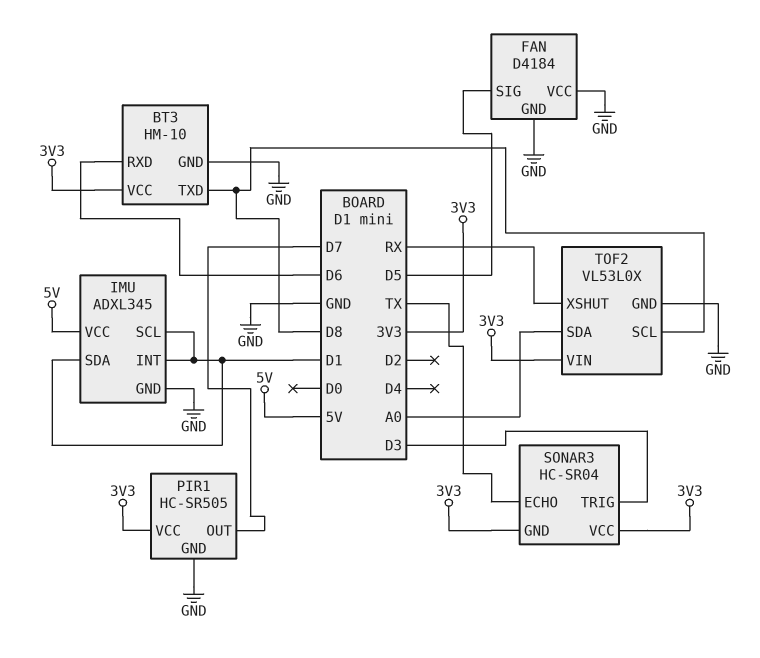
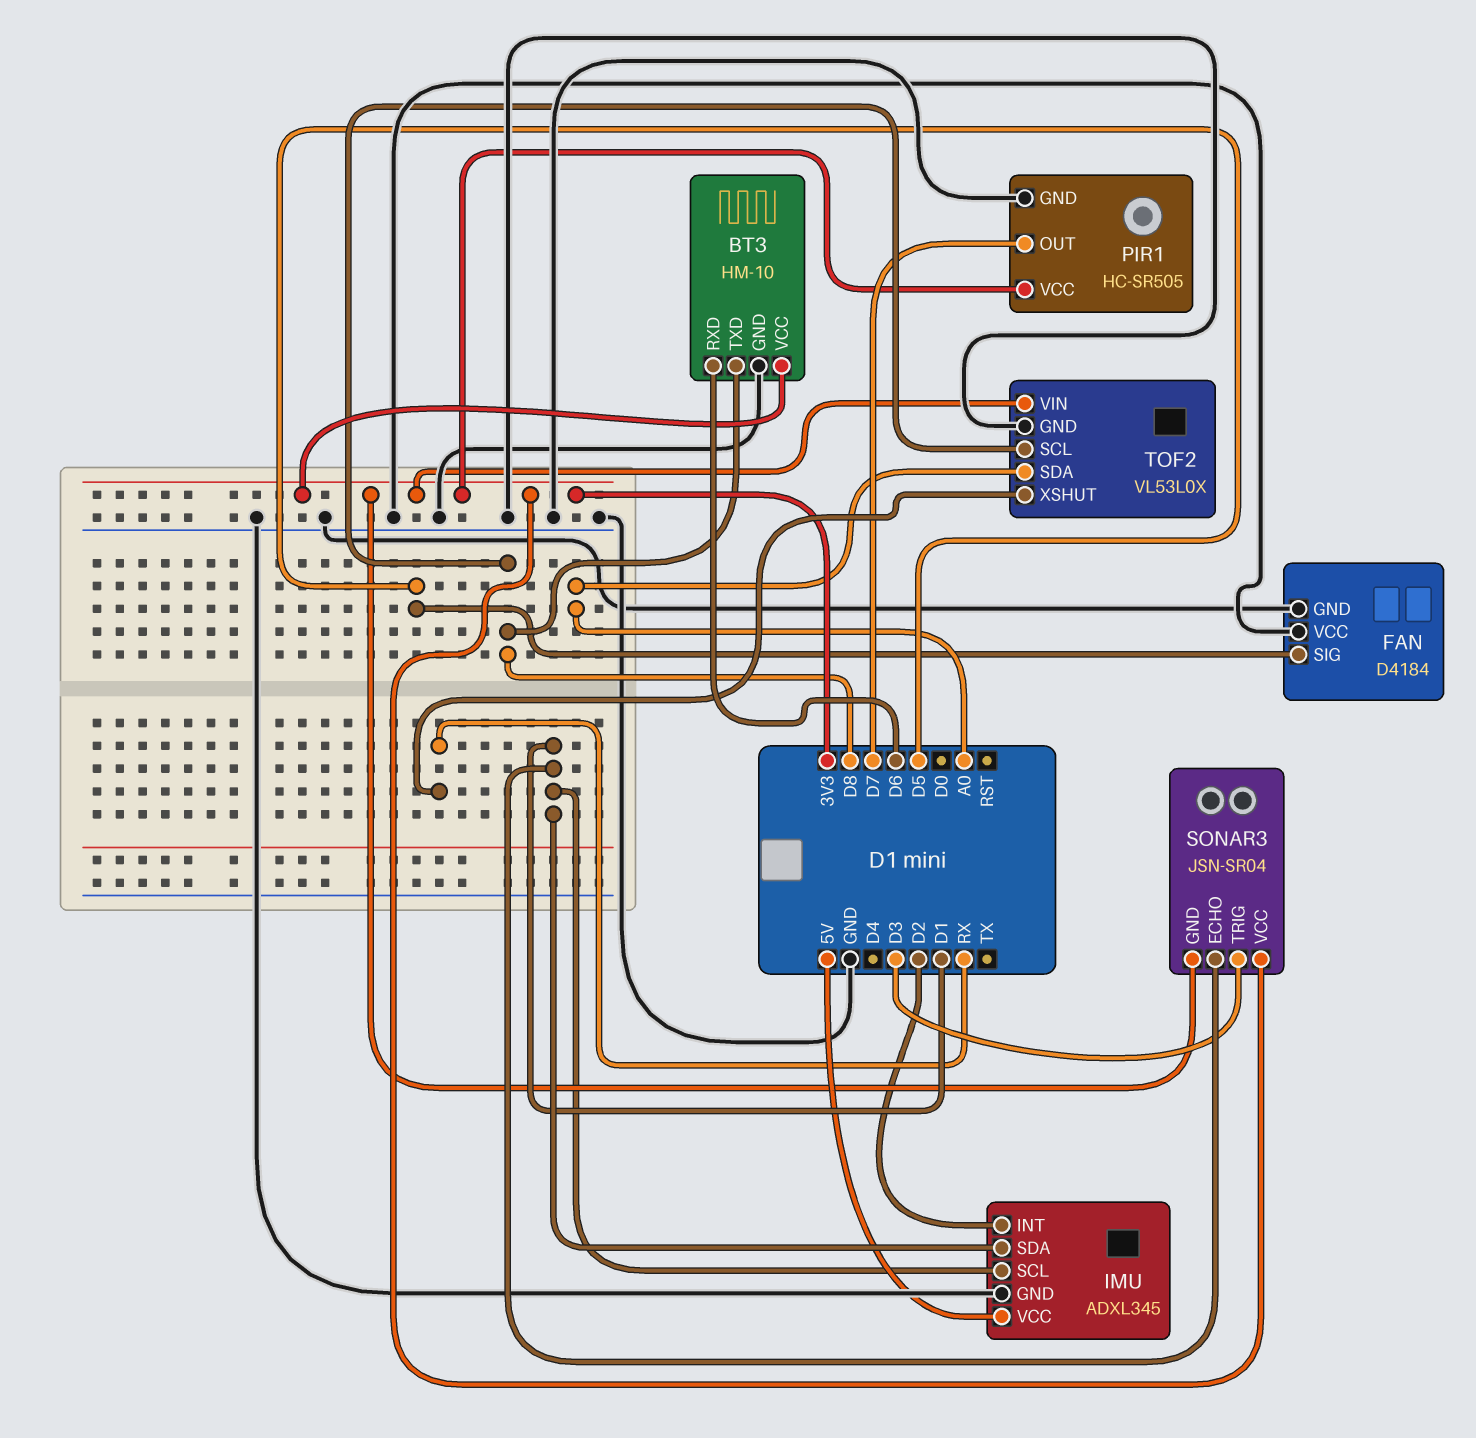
IMU pin INT: D1 -> D2
SONAR3: HC-SR04 -> JSN-SR04
SONAR3 pin ECHO: TX -> D1

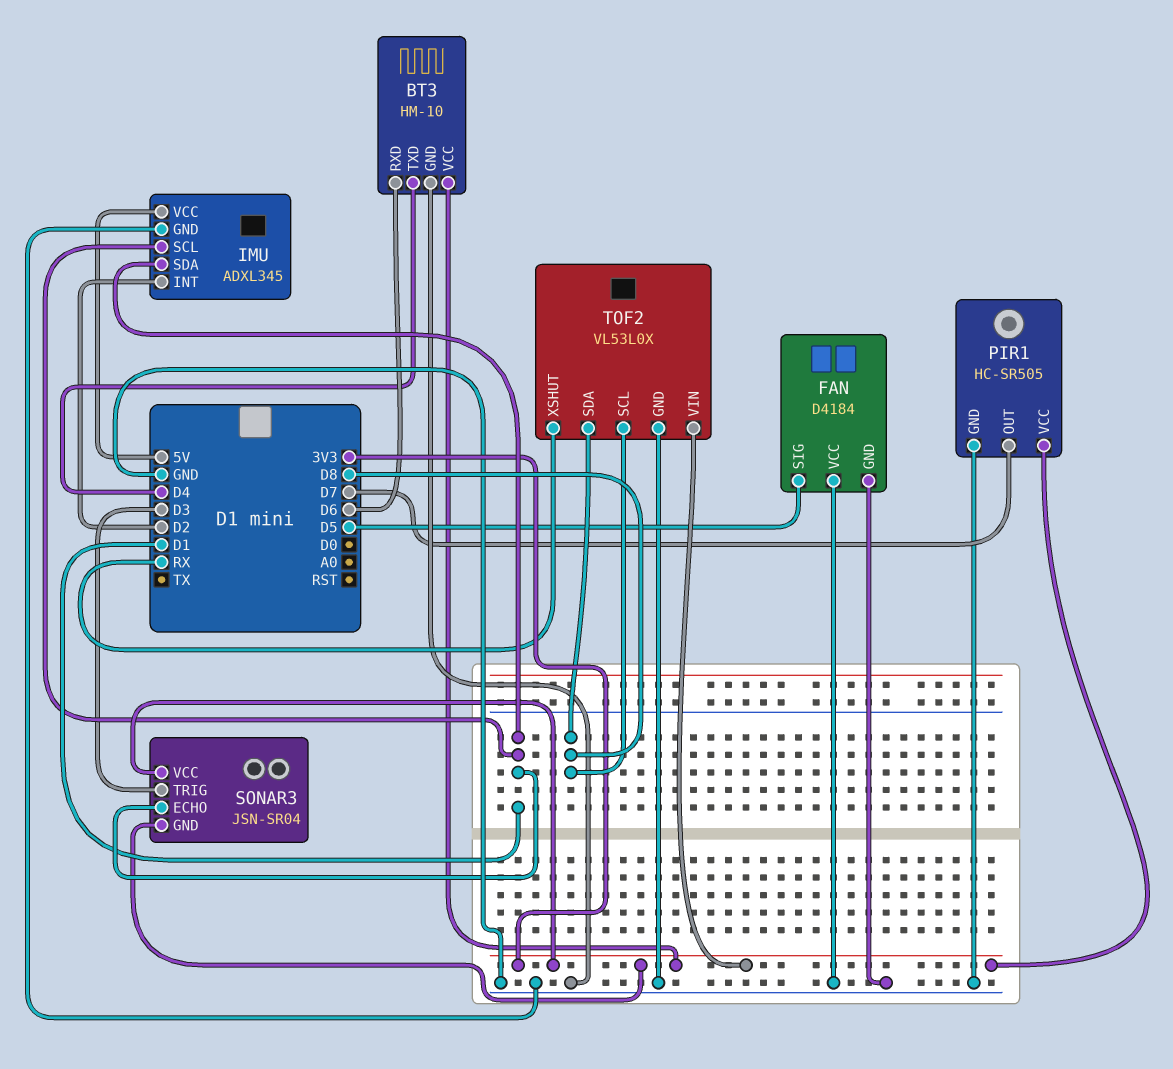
BT3 pin TXD: D8 -> D4
TOF2 pin SDA: A0 -> D8

